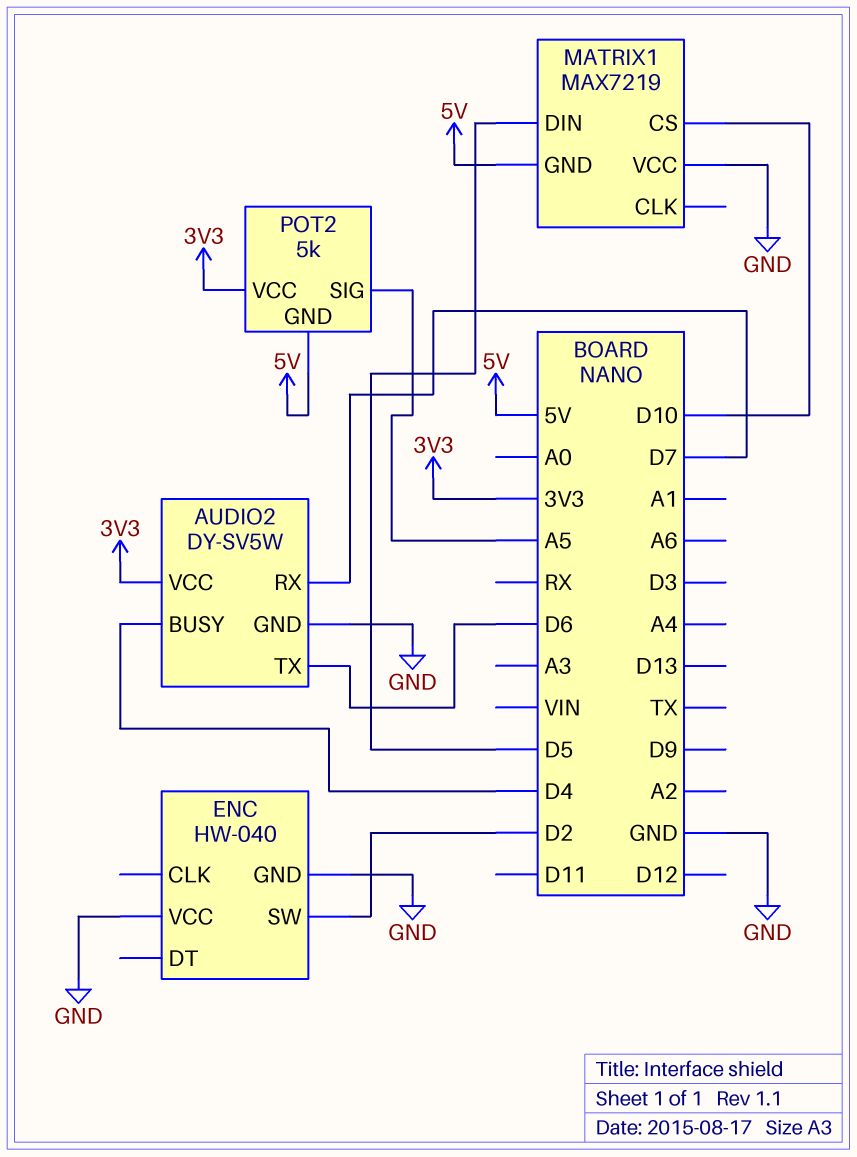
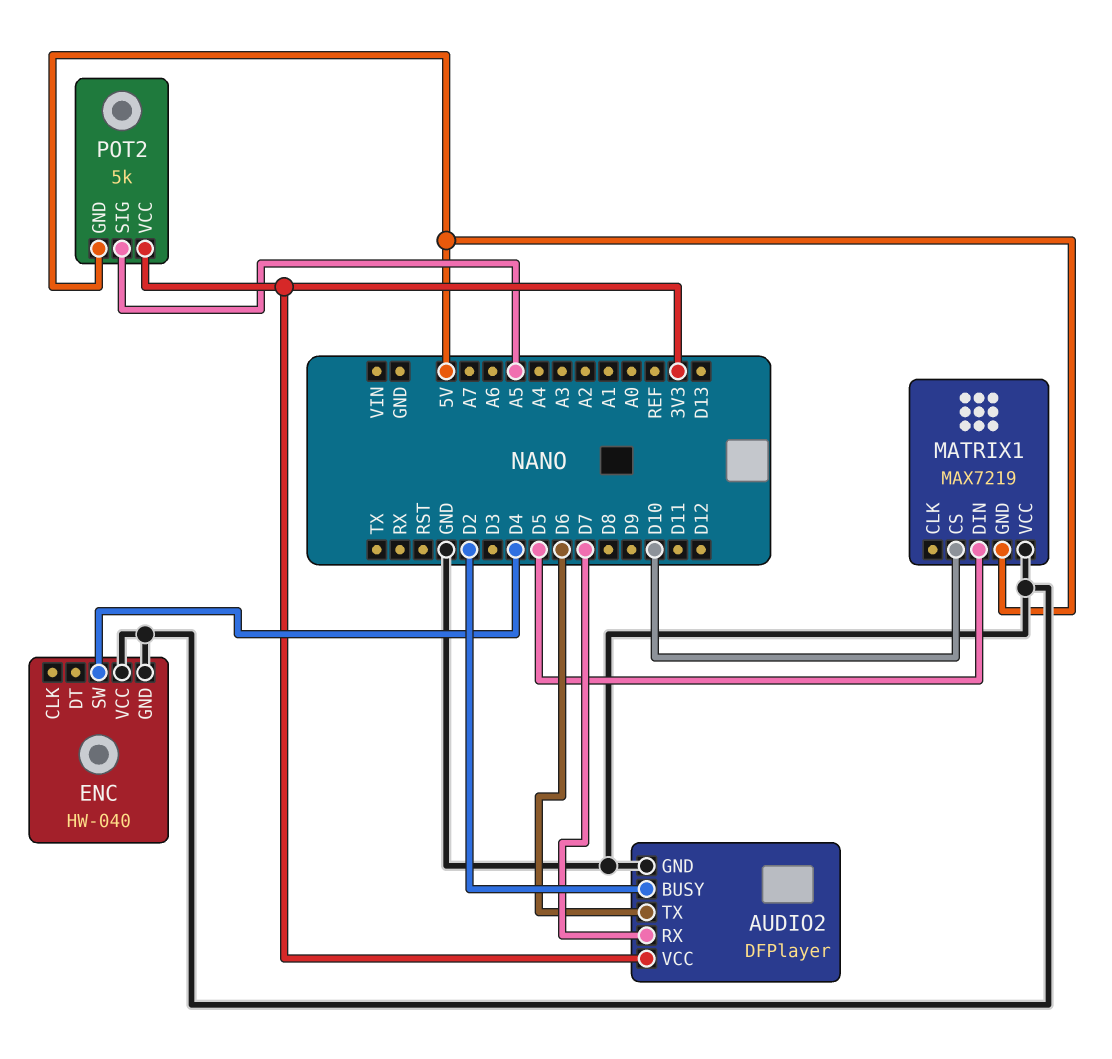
AUDIO2: DY-SV5W -> DFPlayer
AUDIO2 pin BUSY: D4 -> D2
ENC pin SW: D2 -> D4

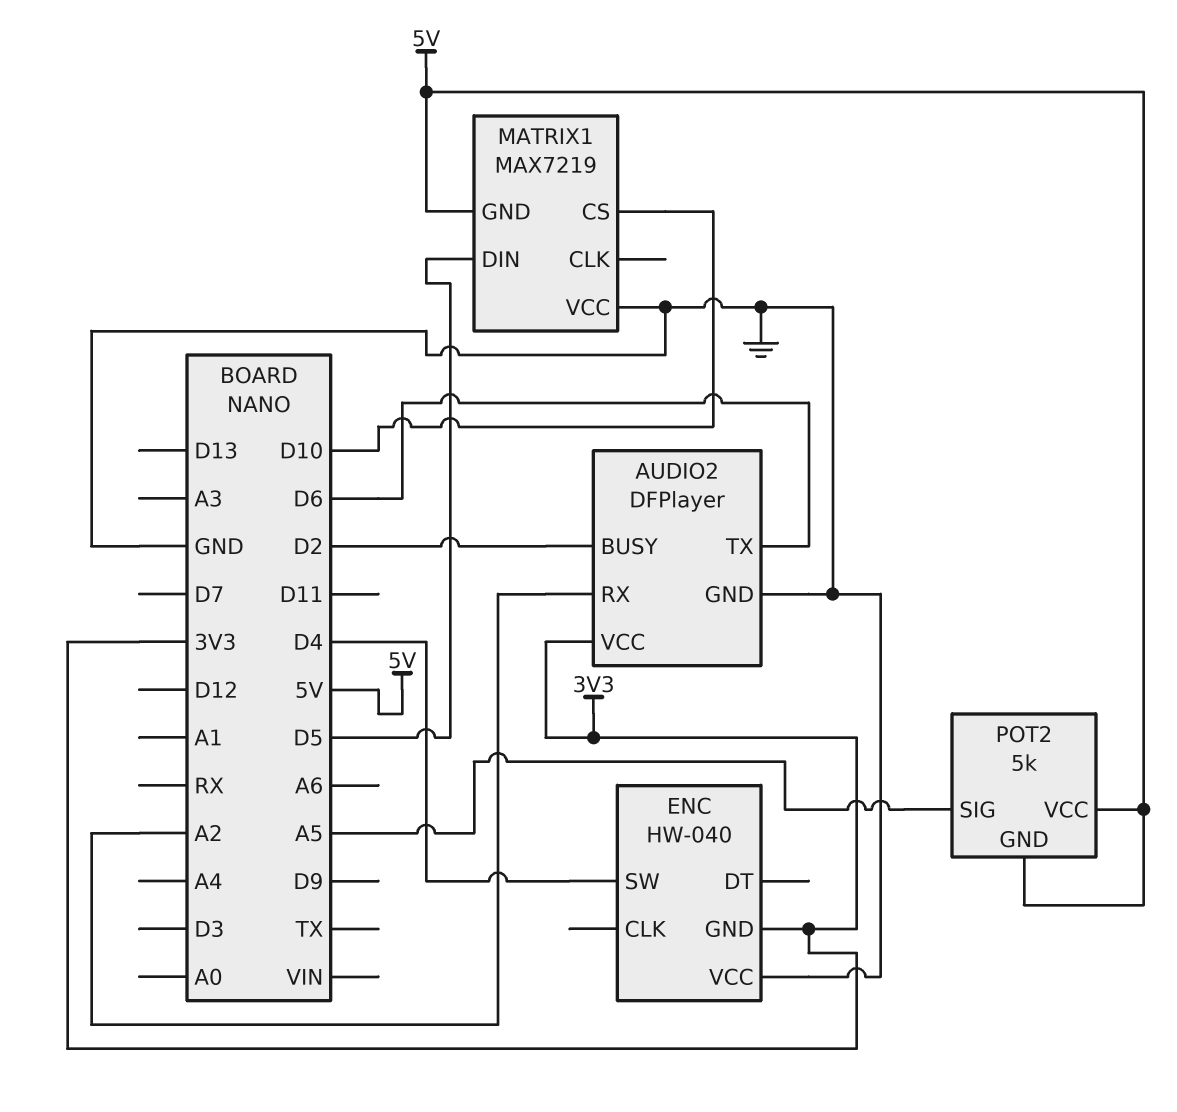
AUDIO2 pin RX: D7 -> A2
ENC pin GND: GND -> 3V3
POT2 pin VCC: 3V3 -> 5V

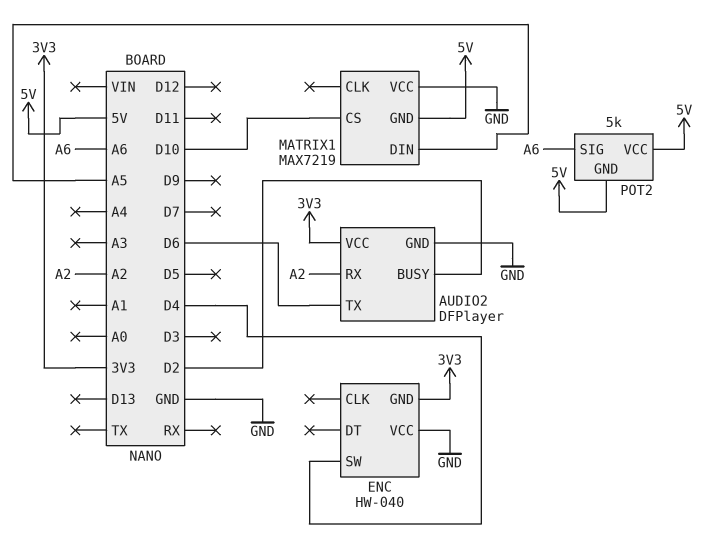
MATRIX1 pin DIN: D5 -> A5
POT2 pin SIG: A5 -> A6

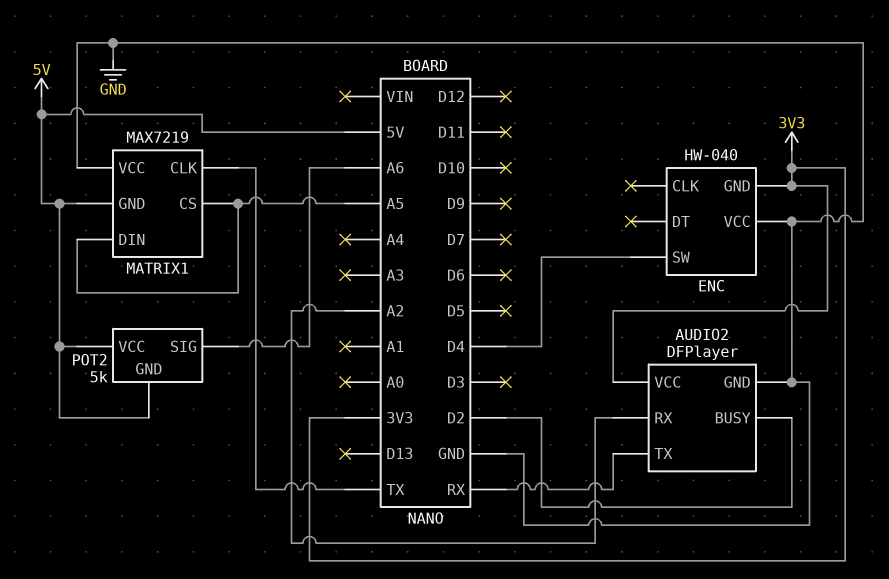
AUDIO2 pin TX: D6 -> RX
MATRIX1 pin CLK: none -> TX
MATRIX1 pin CS: D10 -> A5

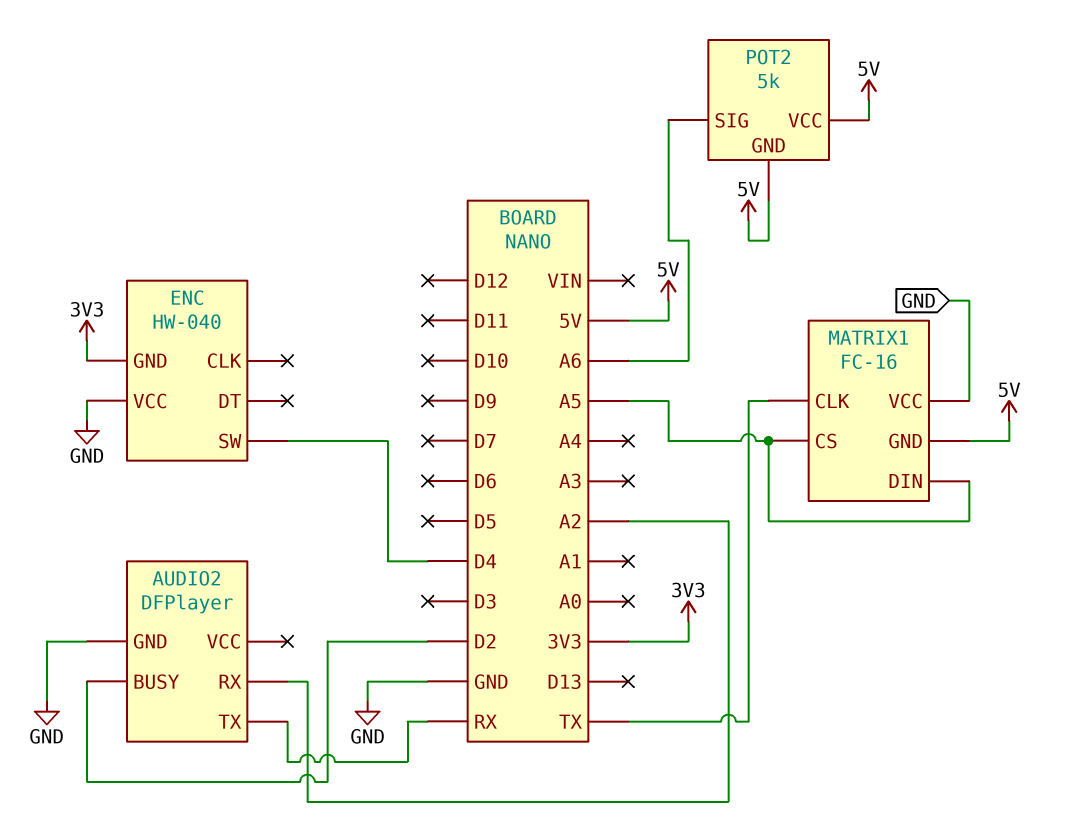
AUDIO2 pin VCC: 3V3 -> none
MATRIX1: MAX7219 -> FC-16

